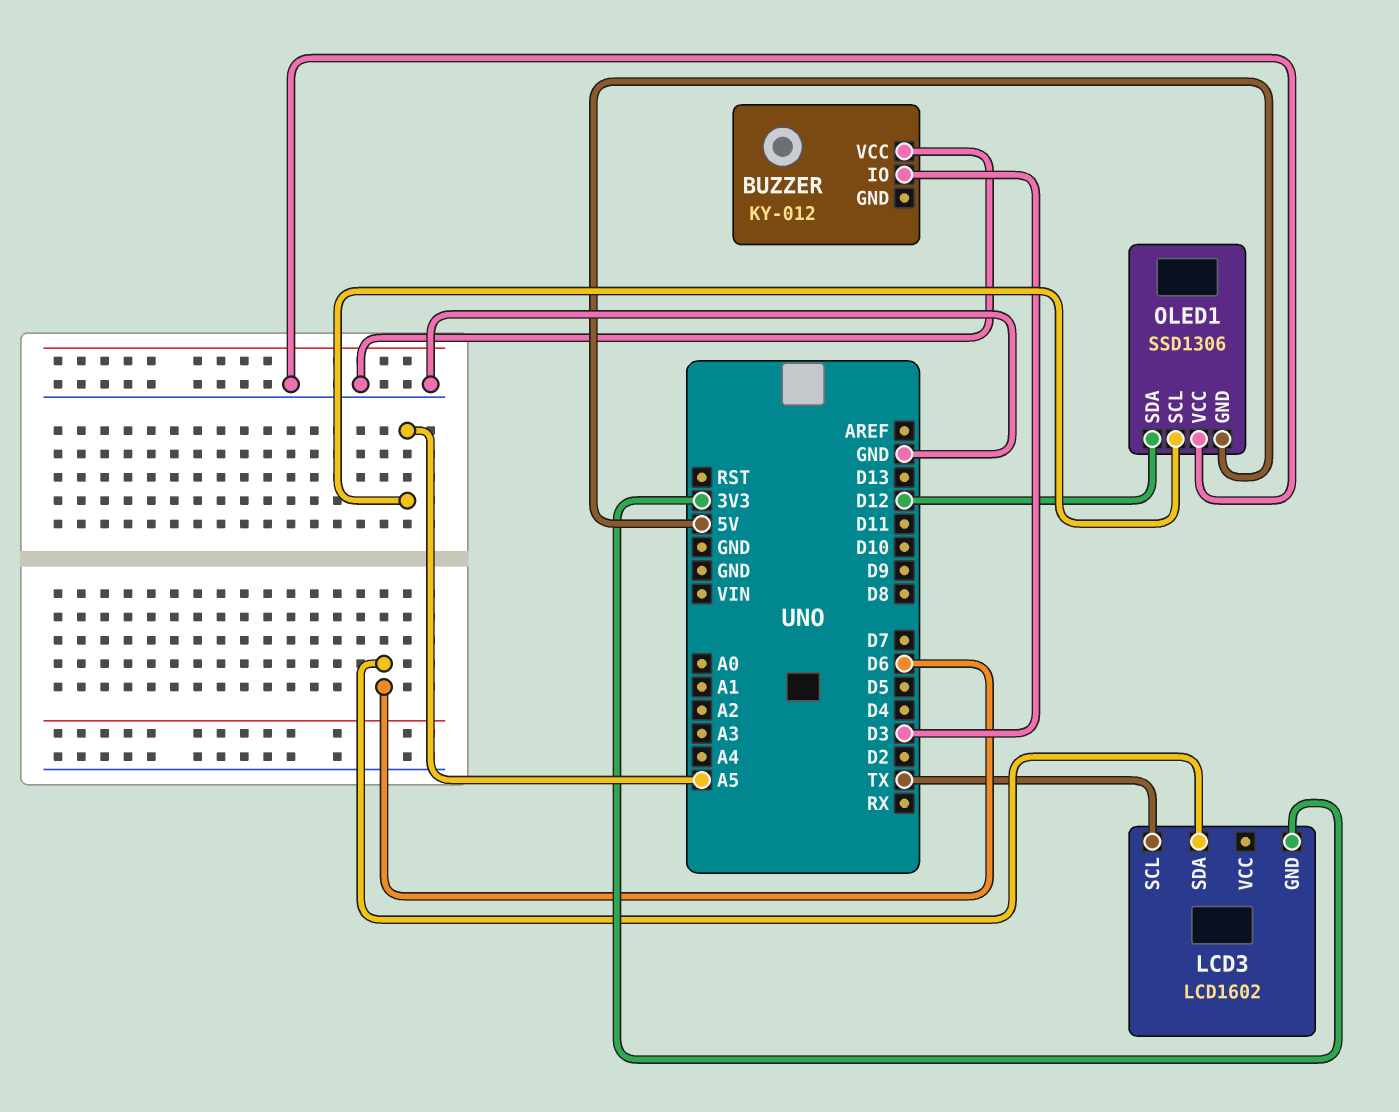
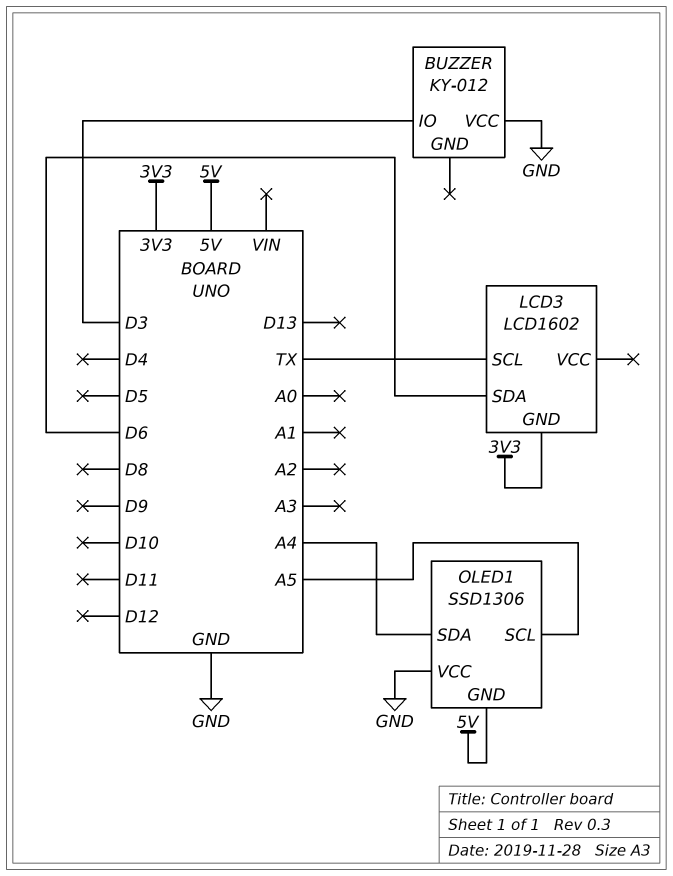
OLED1 pin SDA: D12 -> A4

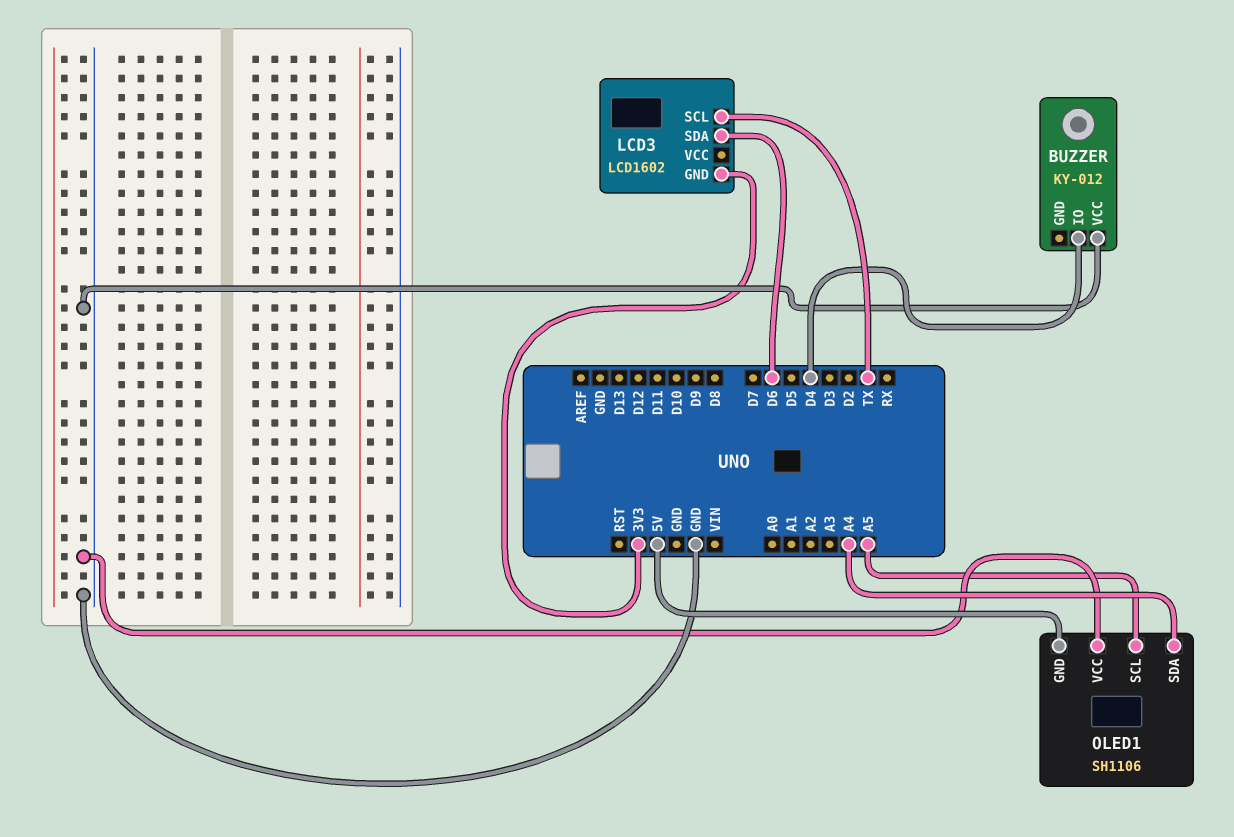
BUZZER pin IO: D3 -> D4
OLED1: SSD1306 -> SH1106

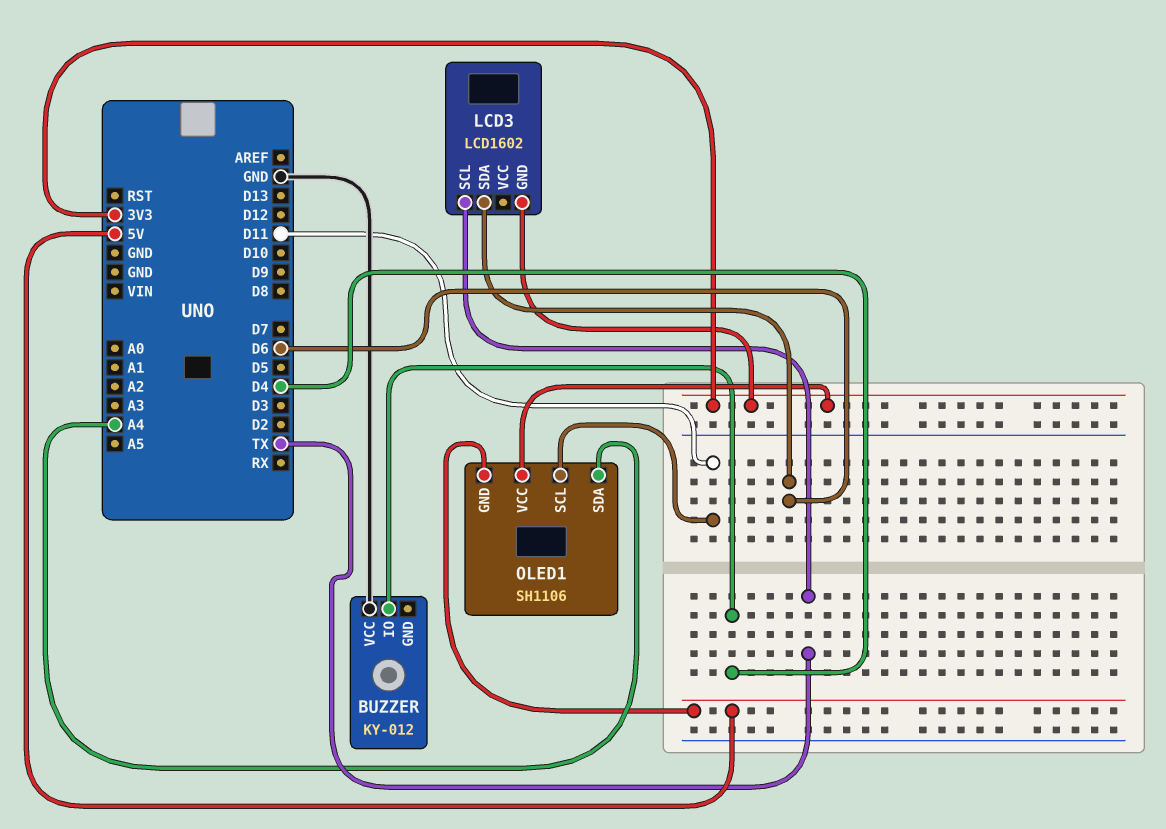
OLED1 pin SCL: A5 -> D11
OLED1 pin VCC: GND -> 3V3

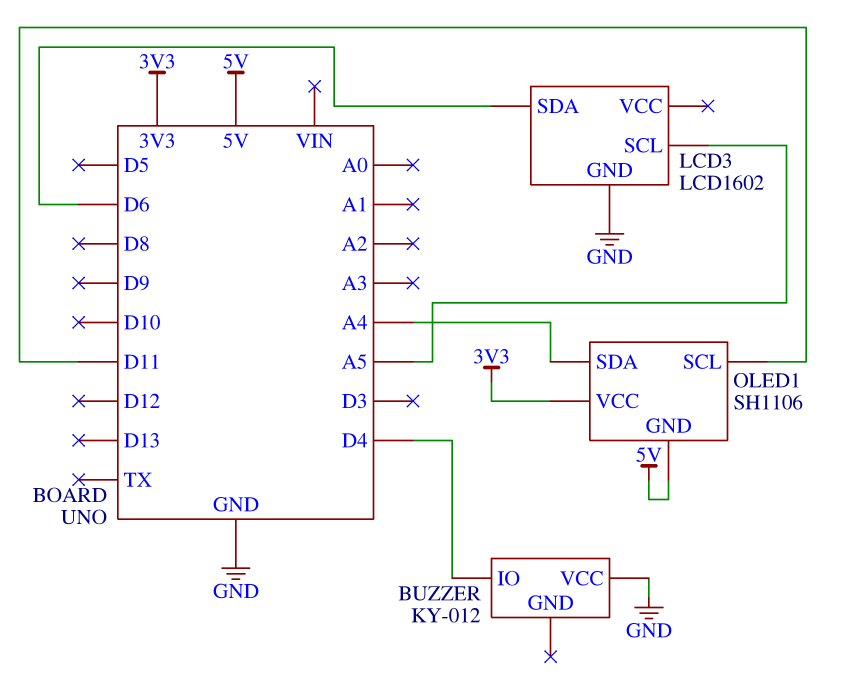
LCD3 pin GND: 3V3 -> GND
LCD3 pin SCL: TX -> A5

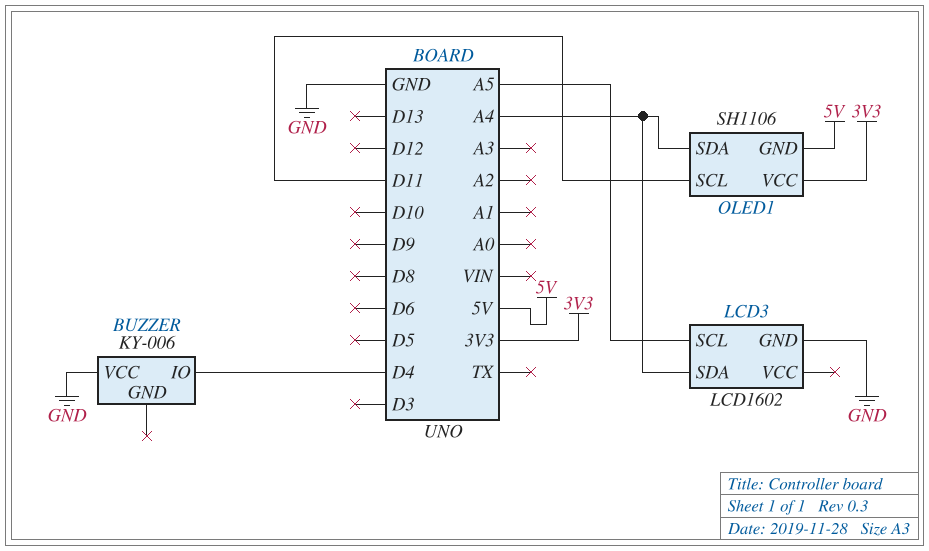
BUZZER: KY-012 -> KY-006
LCD3 pin SDA: D6 -> A4

